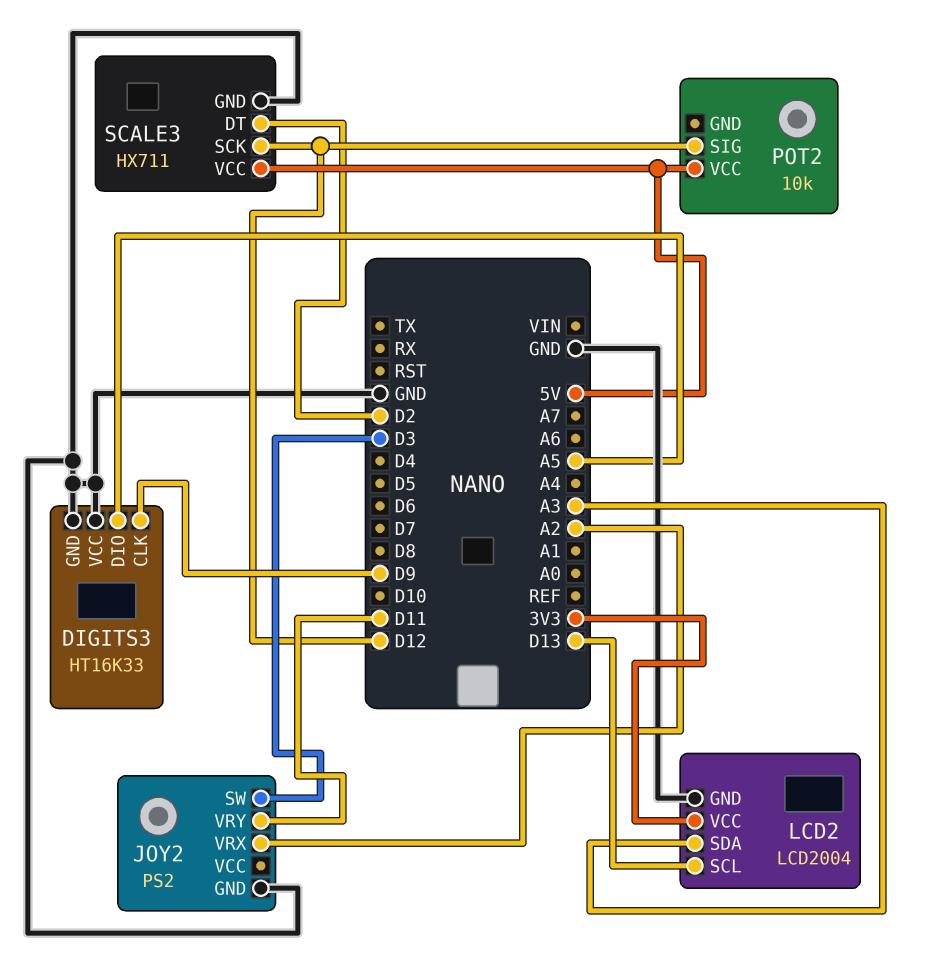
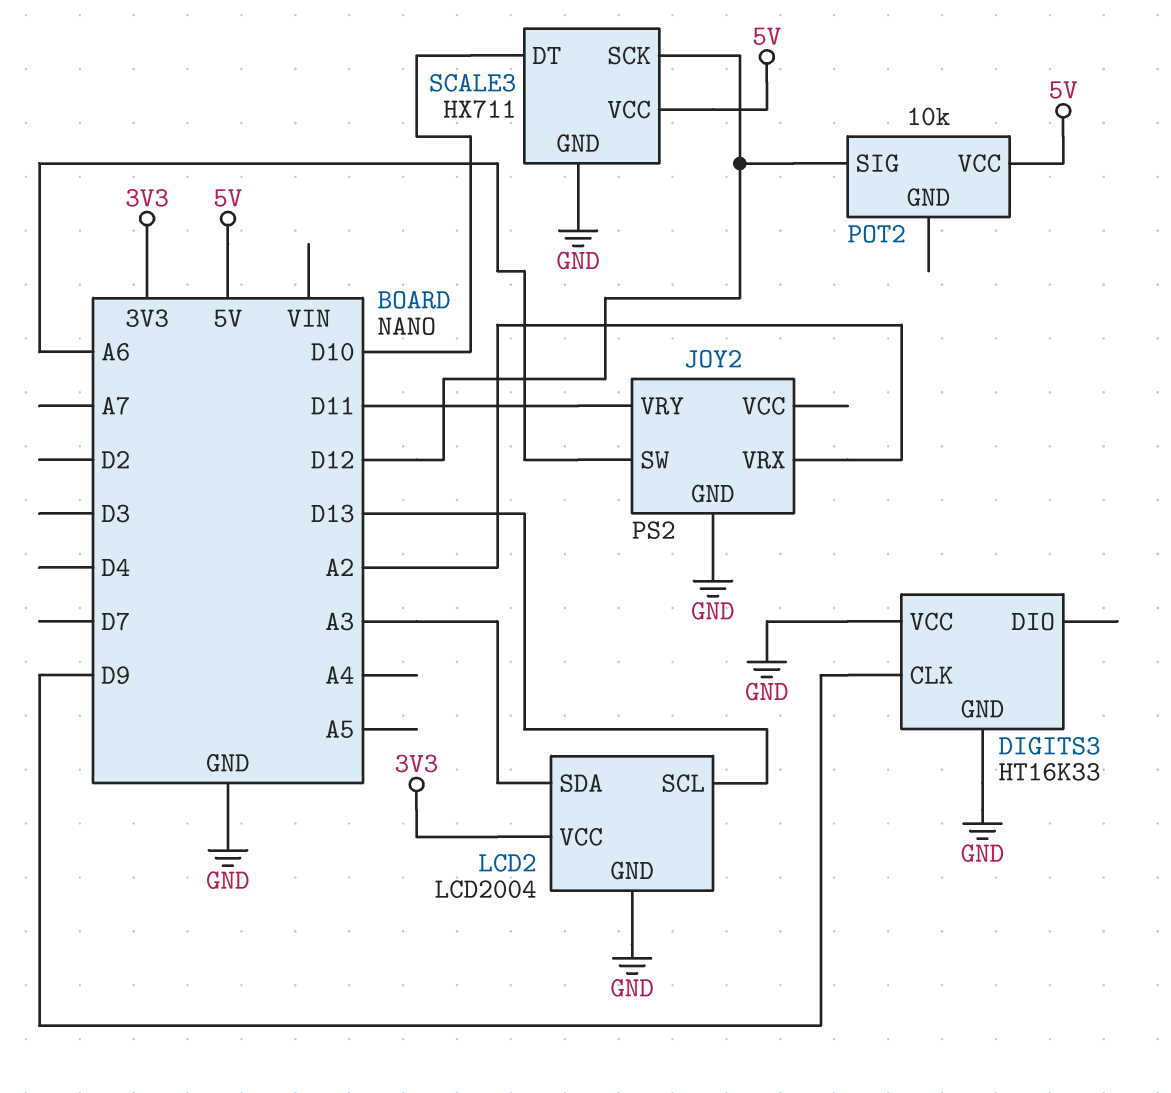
DIGITS3 pin DIO: A5 -> none
JOY2 pin SW: D3 -> A6
SCALE3 pin DT: D2 -> D10

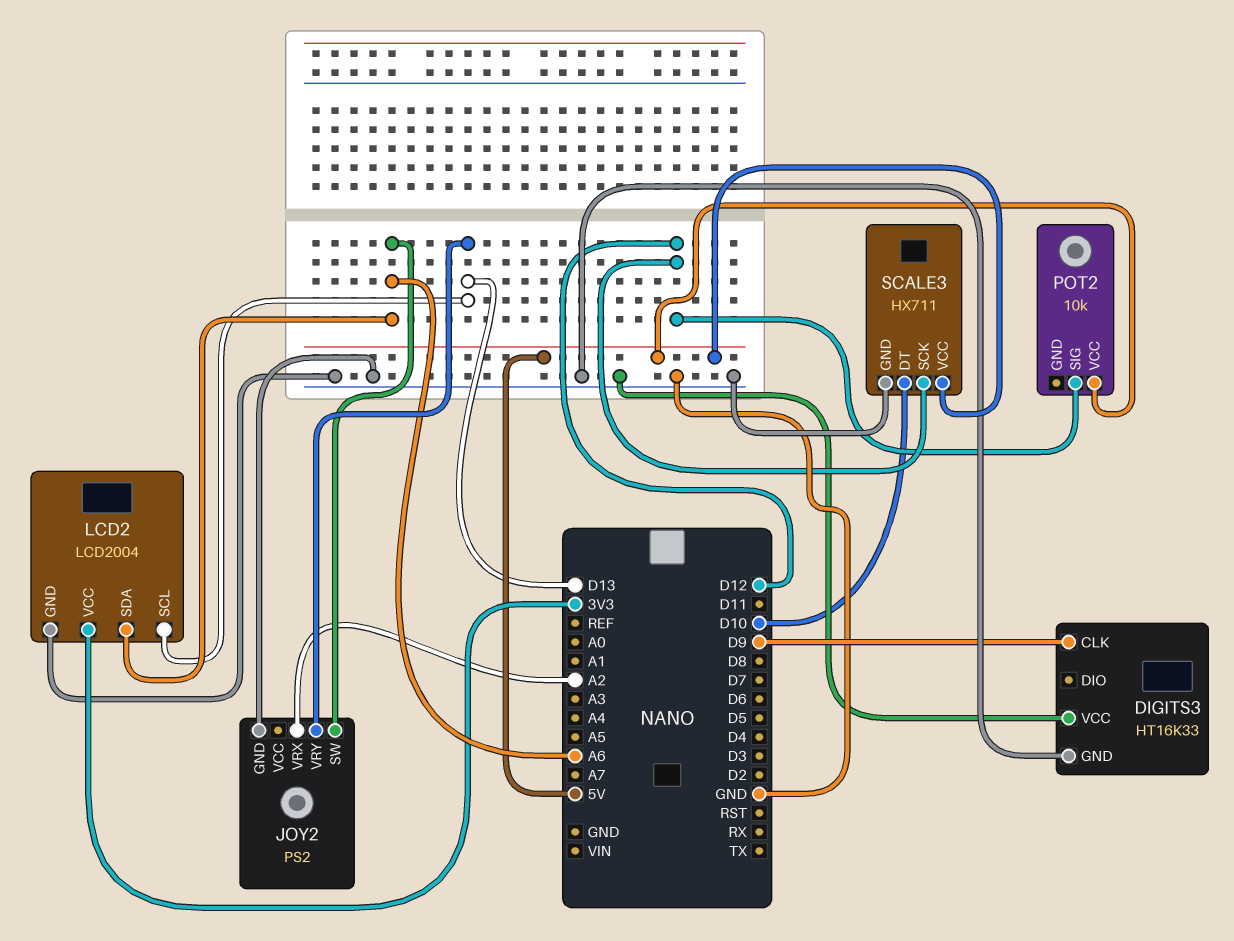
JOY2 pin VRY: D11 -> D13
LCD2 pin SDA: A3 -> A6

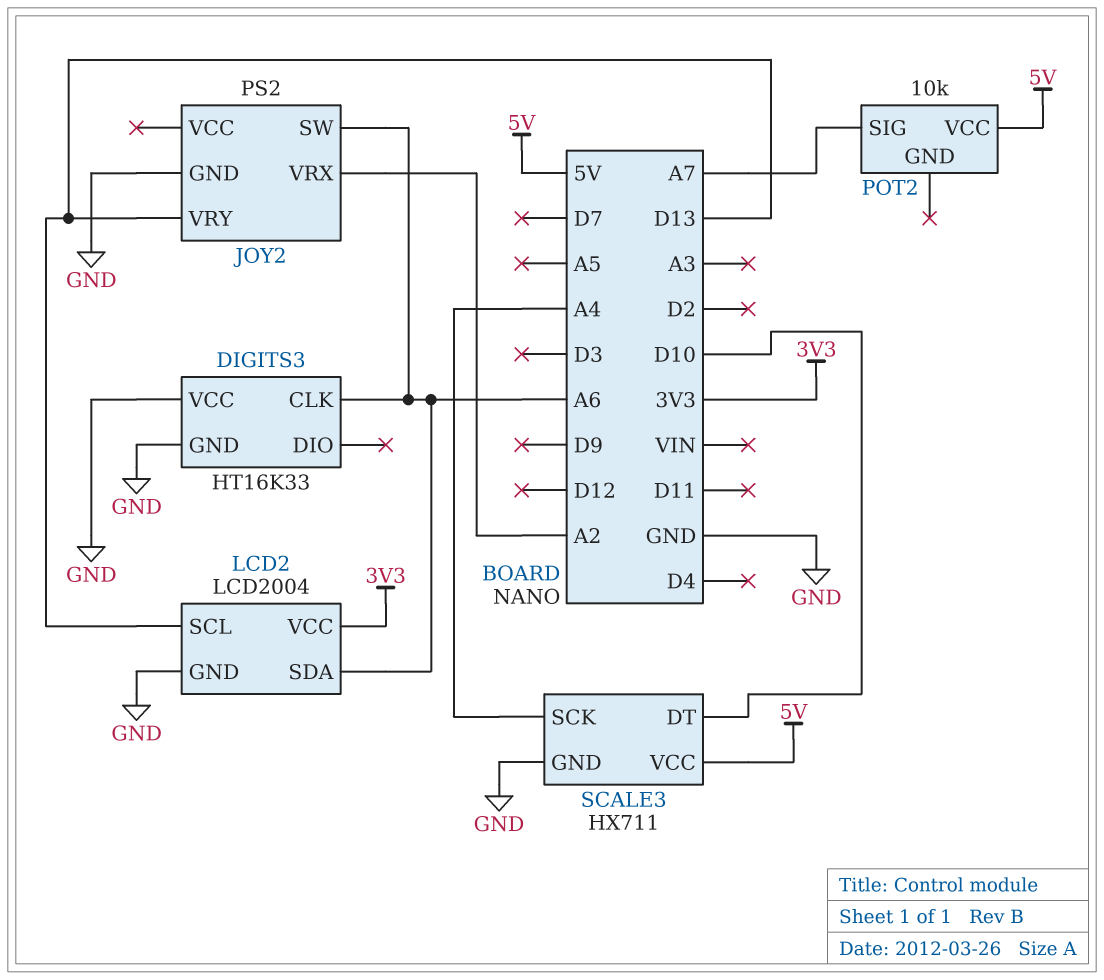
DIGITS3 pin CLK: D9 -> A6
POT2 pin SIG: D12 -> A7
SCALE3 pin SCK: D12 -> A4

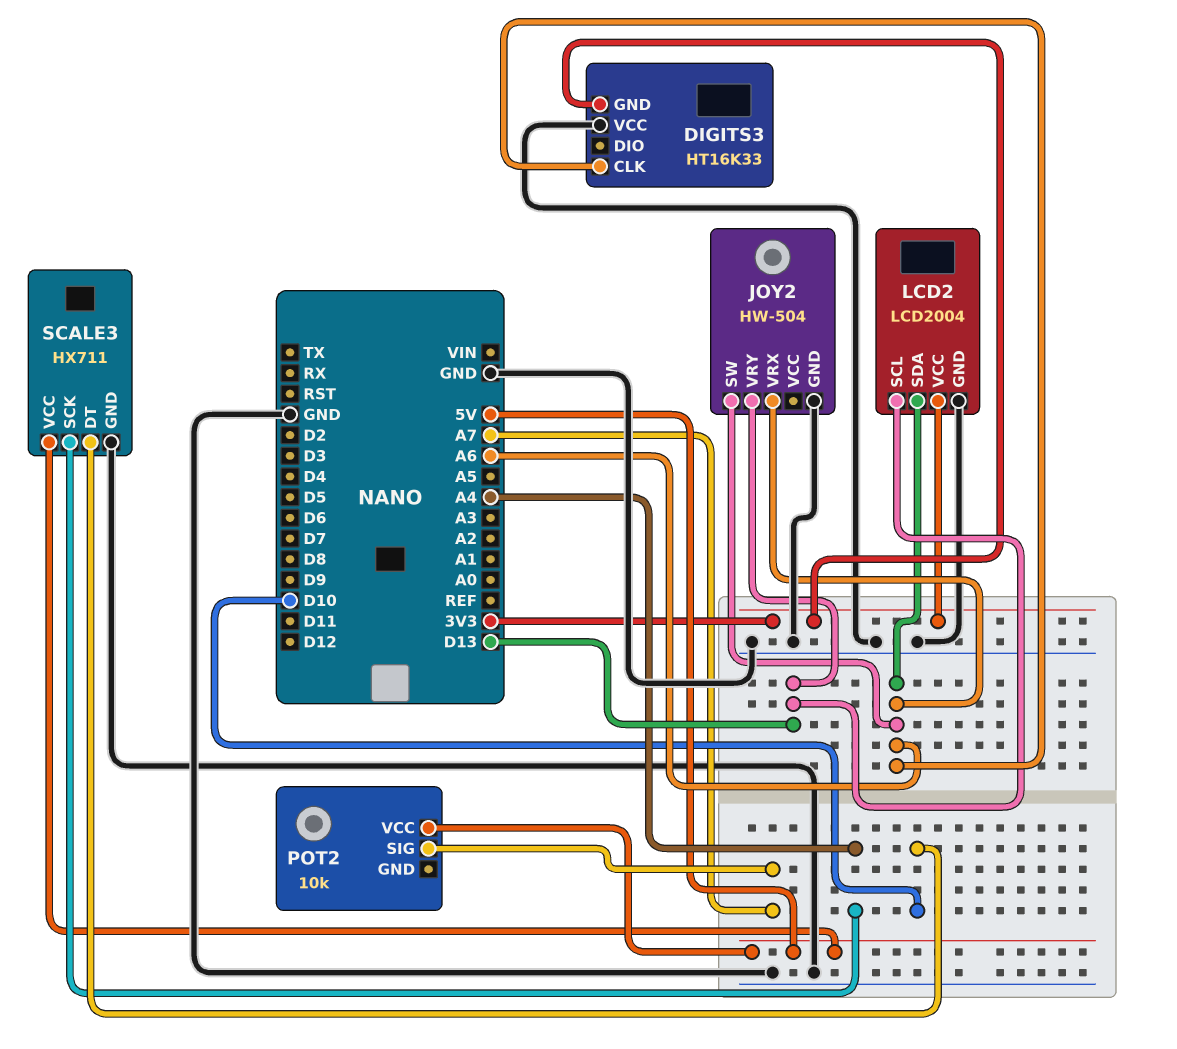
DIGITS3 pin GND: GND -> 3V3
JOY2: PS2 -> HW-504
JOY2 pin VRX: A2 -> A6

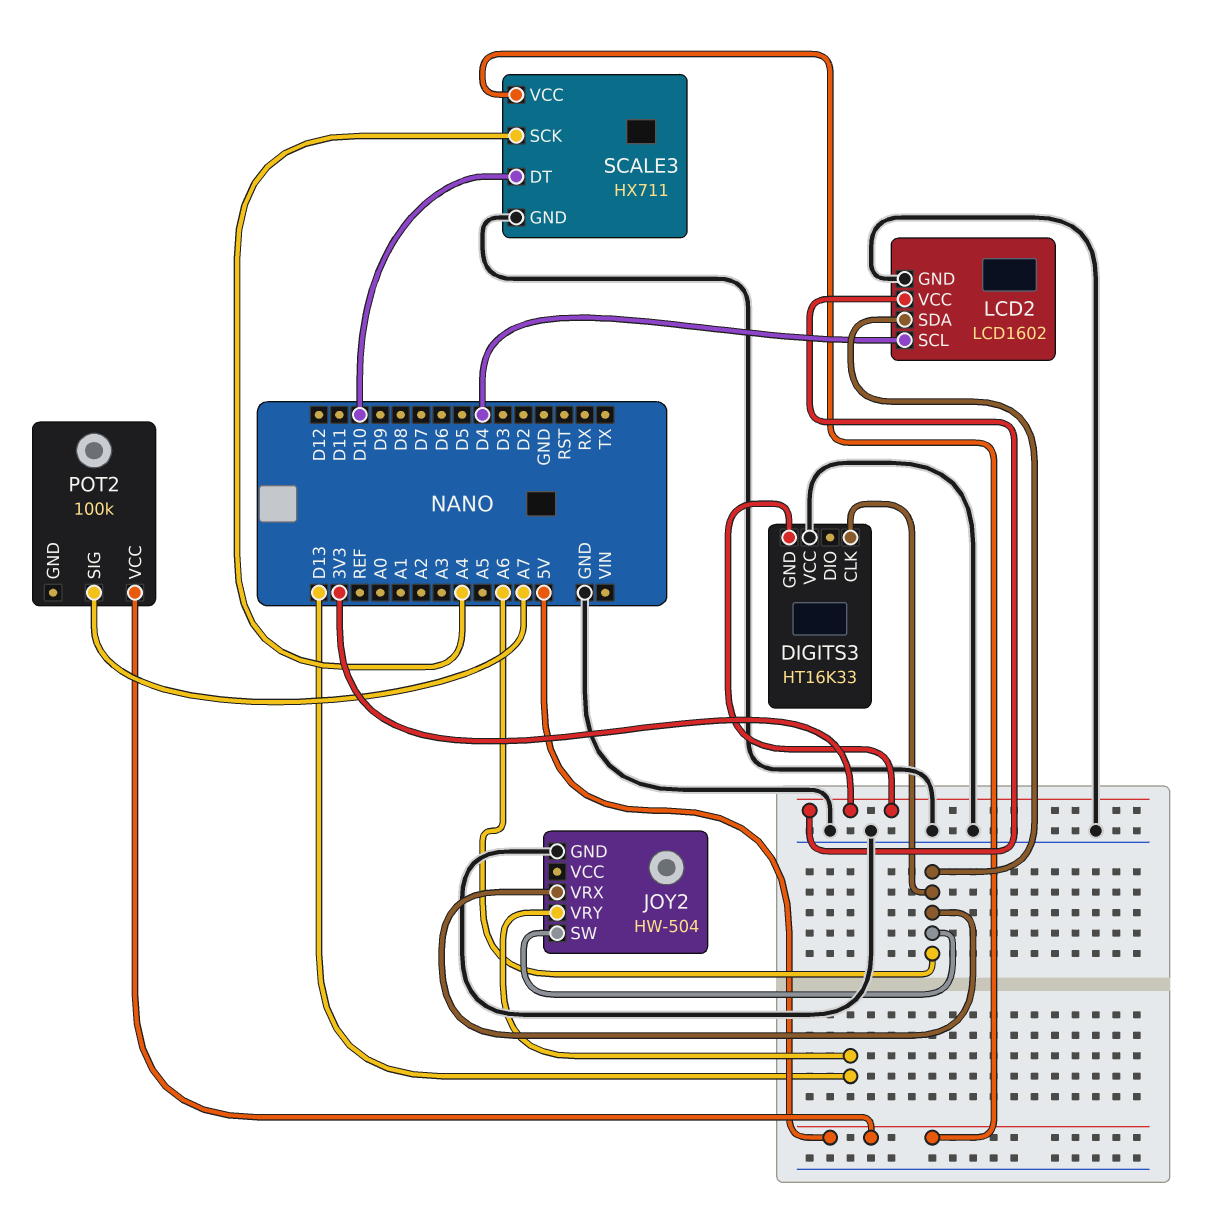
LCD2: LCD2004 -> LCD1602
LCD2 pin SCL: D13 -> D4
POT2: 10k -> 100k

